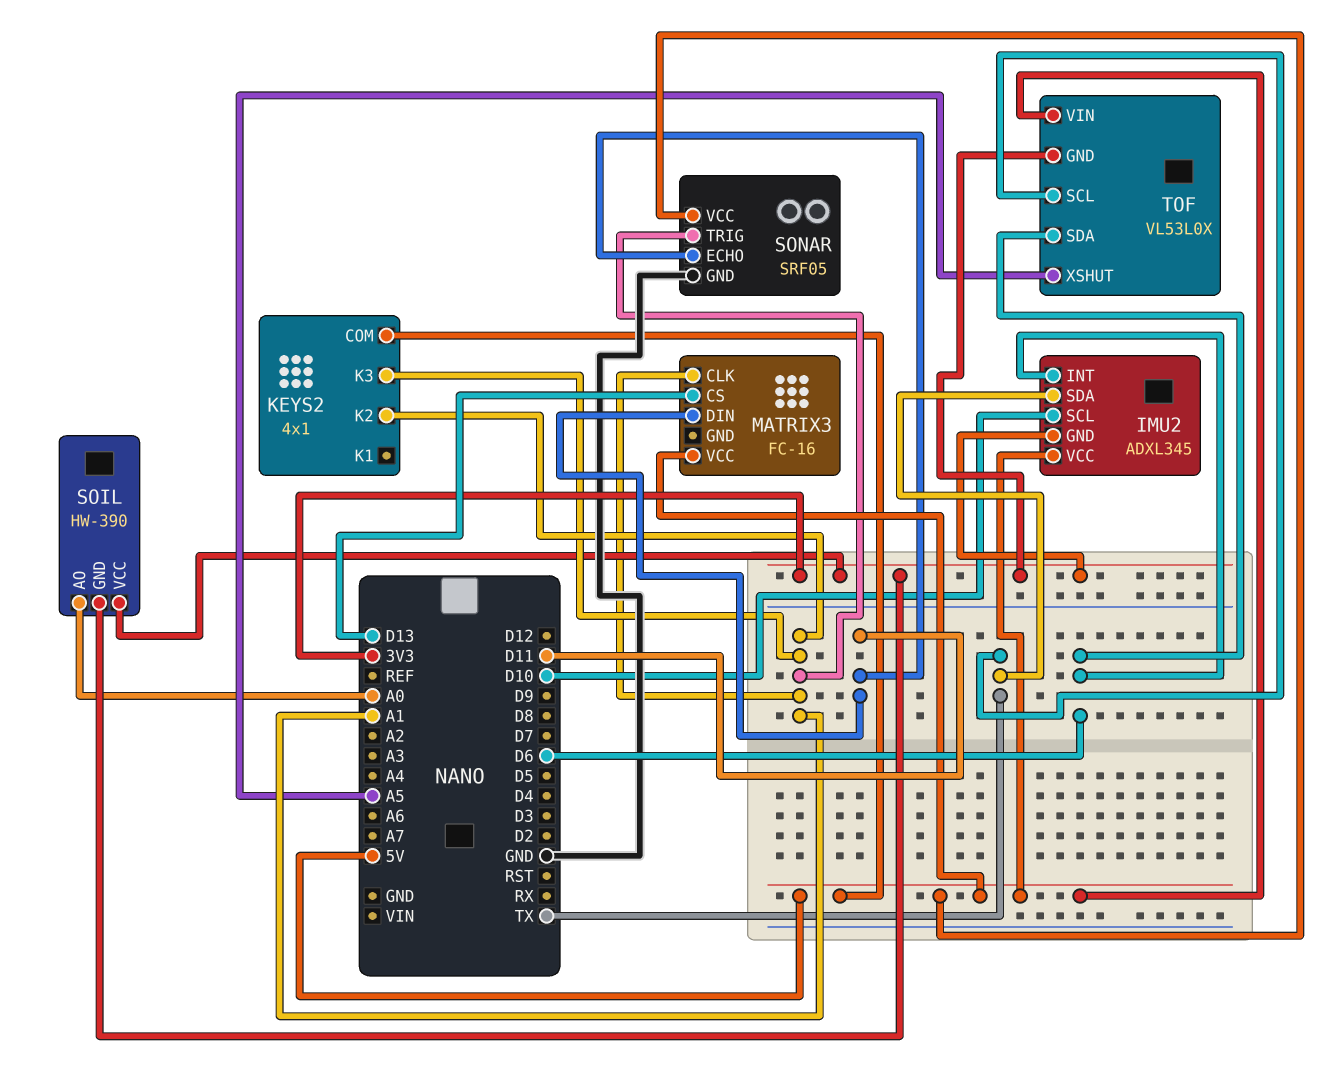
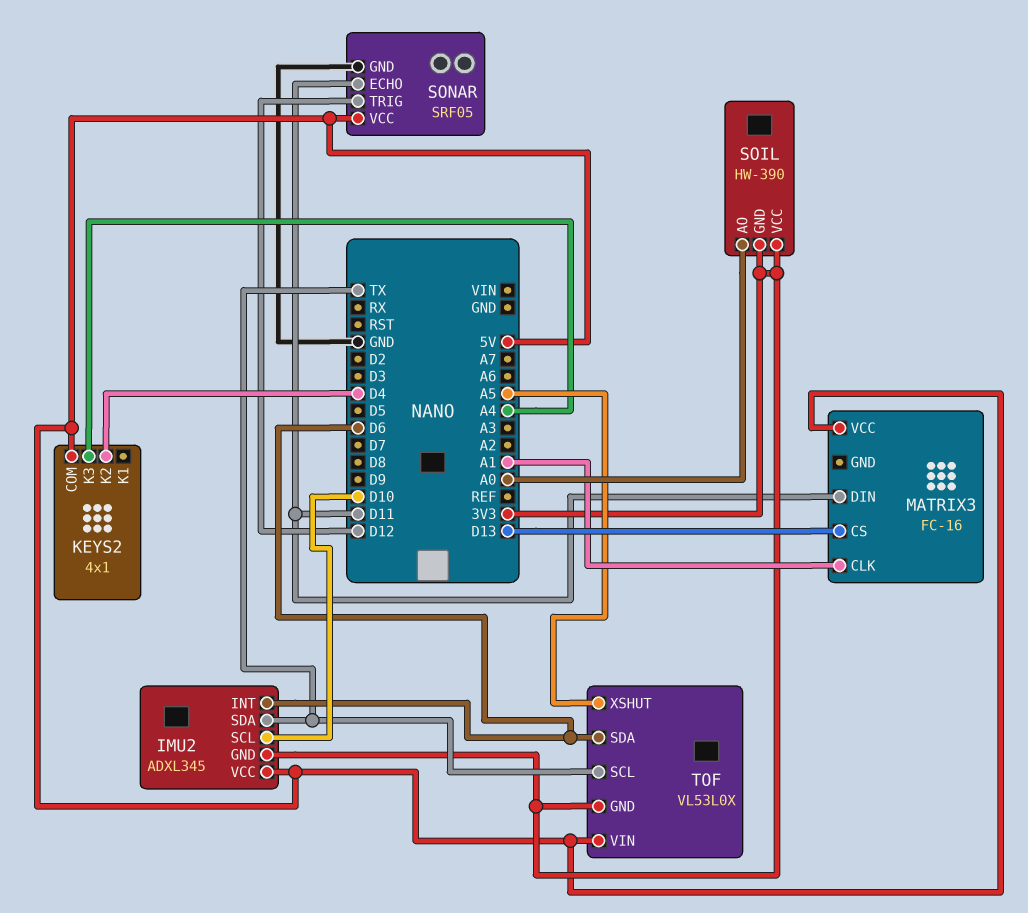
KEYS2 pin K2: A1 -> D4
KEYS2 pin K3: A1 -> A4
SONAR pin TRIG: A1 -> D12

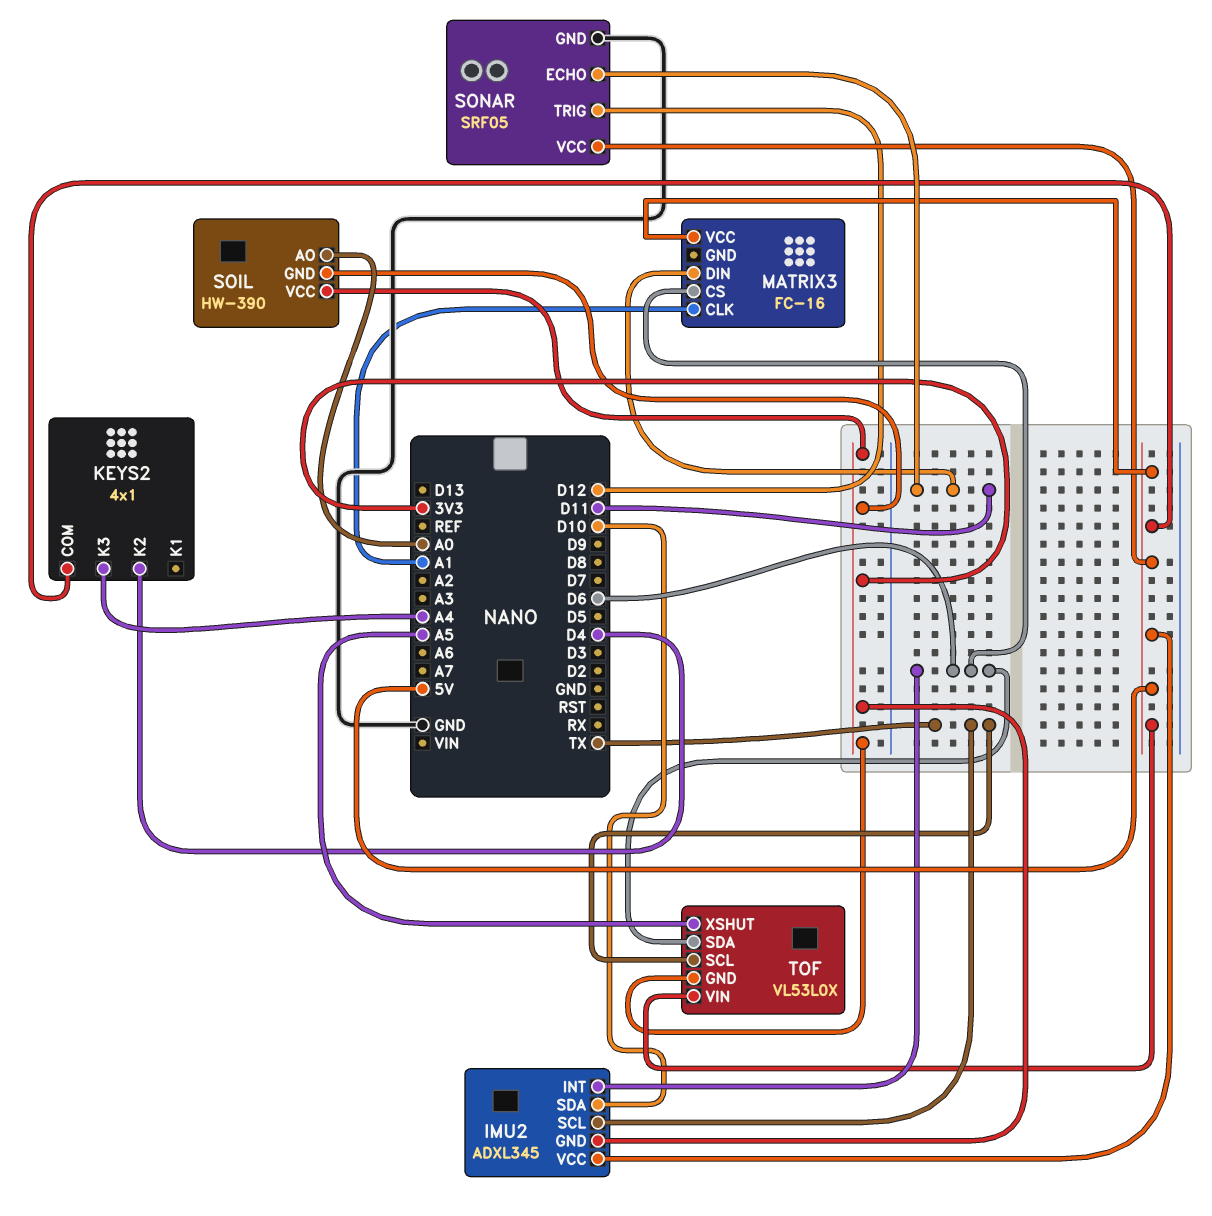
IMU2 pin SCL: D10 -> TX
IMU2 pin SDA: TX -> D10
MATRIX3 pin CS: D13 -> D6

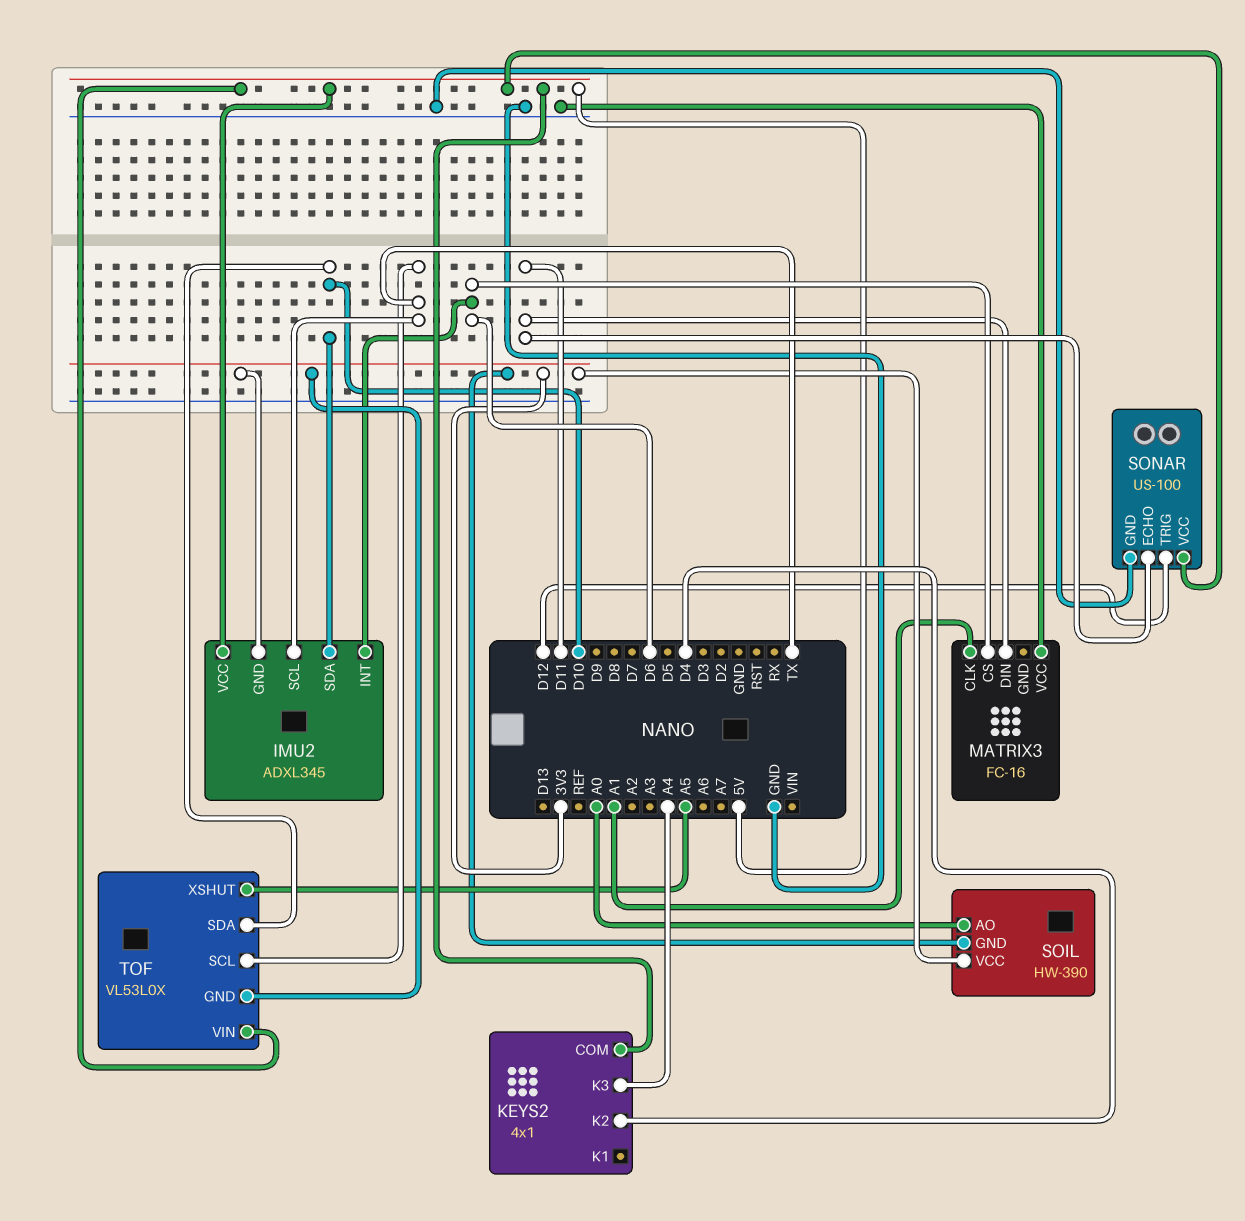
MATRIX3 pin VCC: 5V -> GND
SONAR: SRF05 -> US-100
TOF pin SDA: D6 -> D10

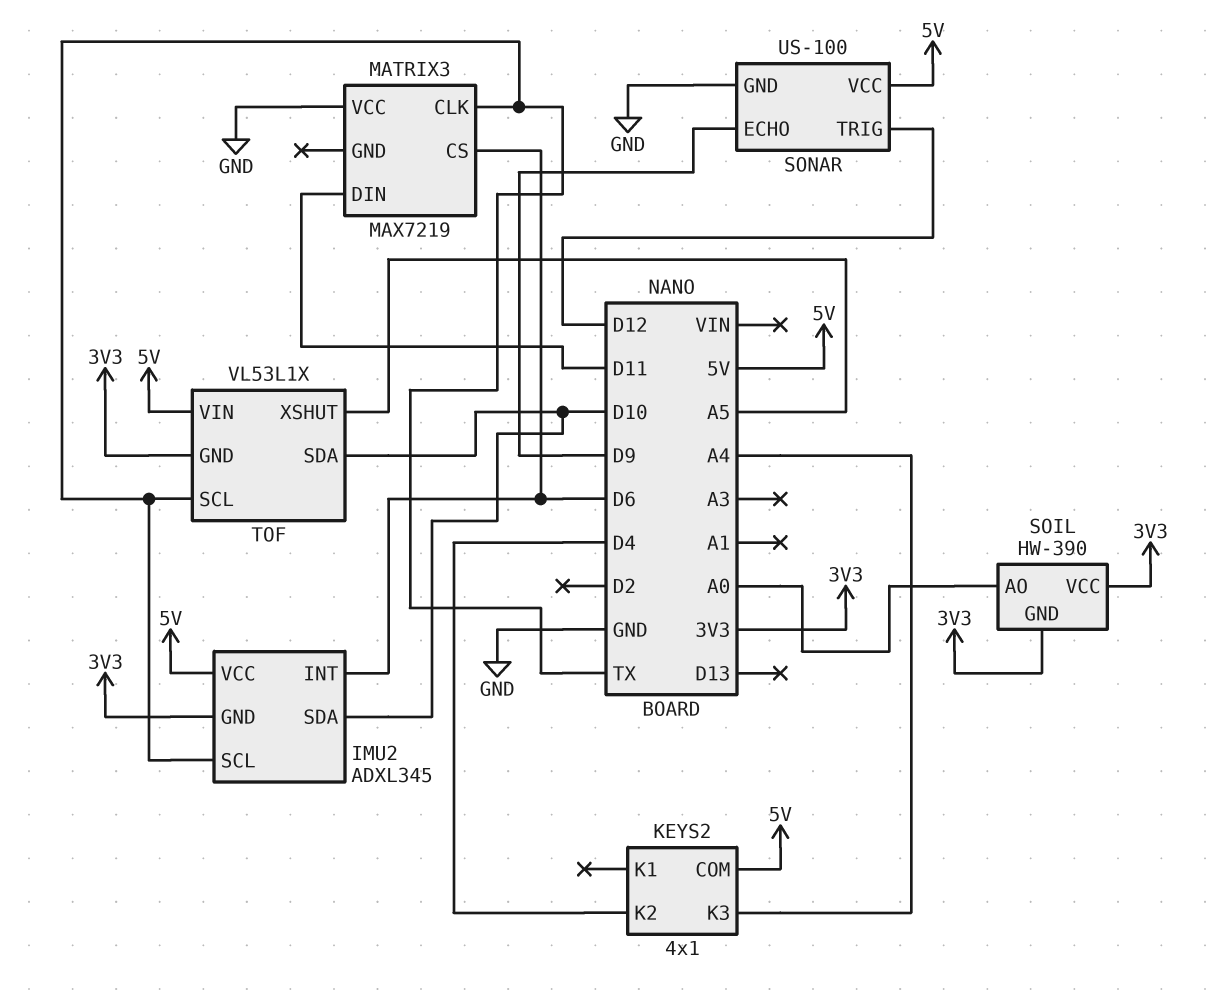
MATRIX3: FC-16 -> MAX7219
MATRIX3 pin CLK: A1 -> TX
SONAR pin ECHO: D11 -> D9
TOF: VL53L0X -> VL53L1X

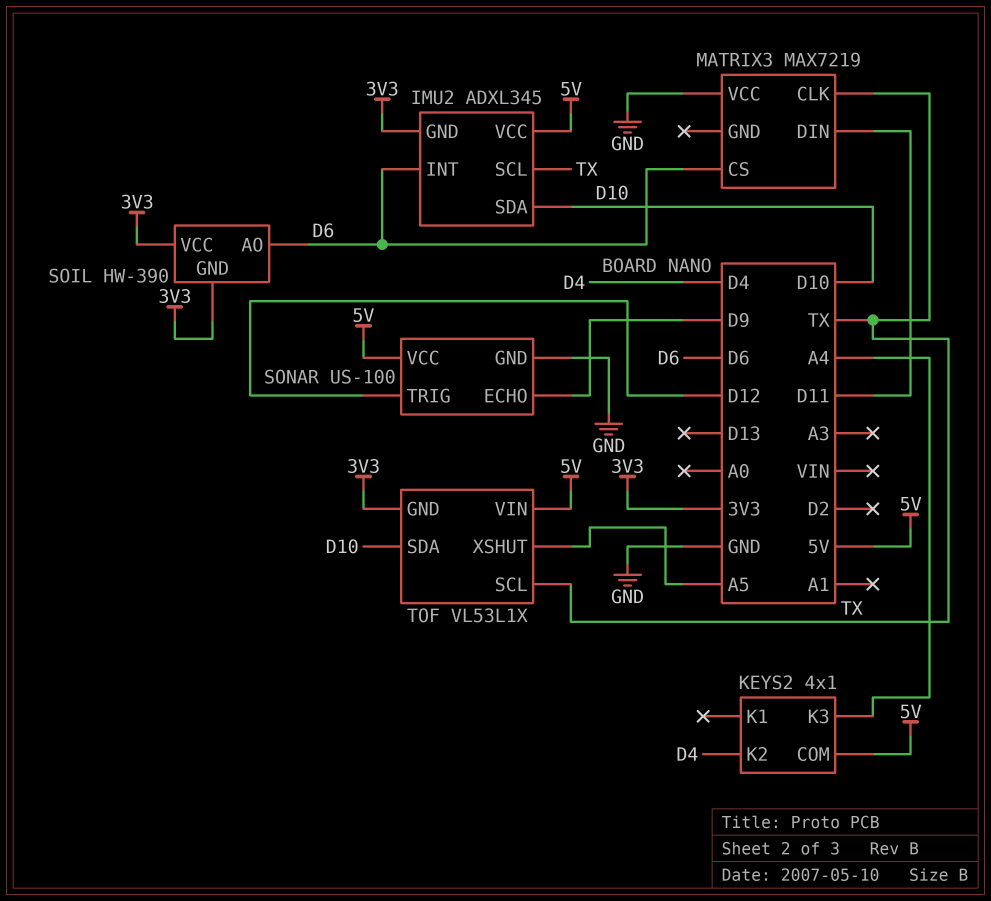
SOIL pin AO: A0 -> D6

